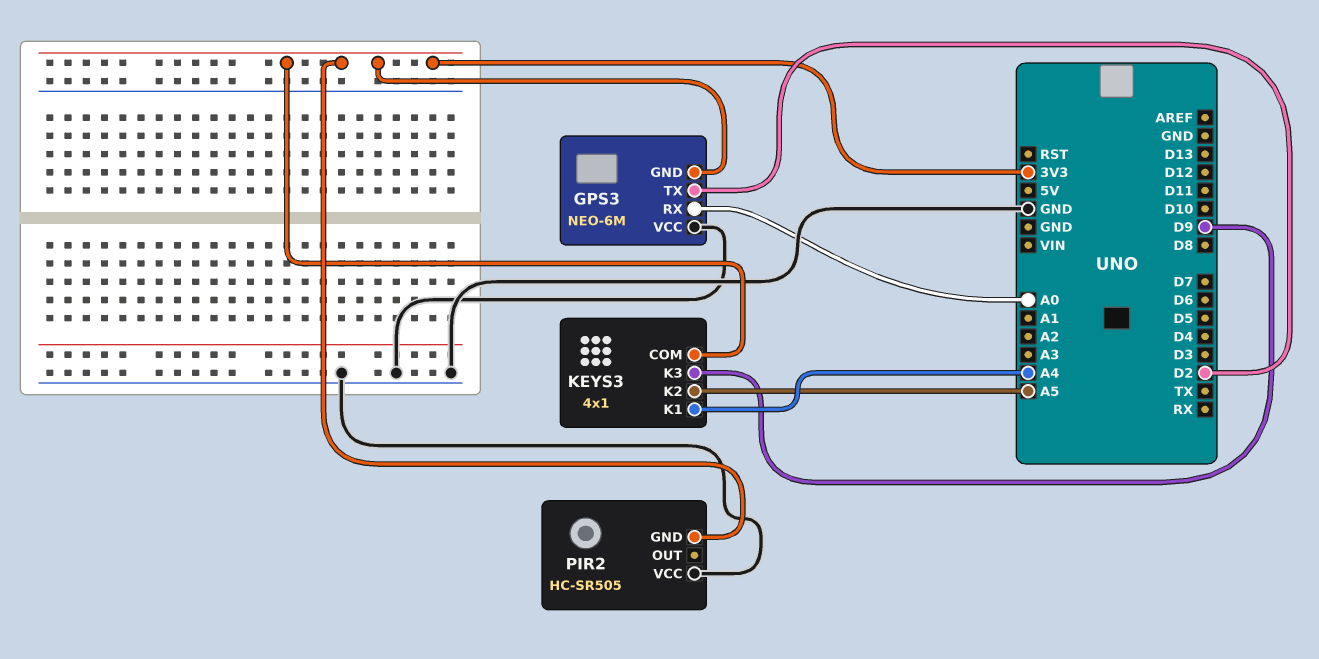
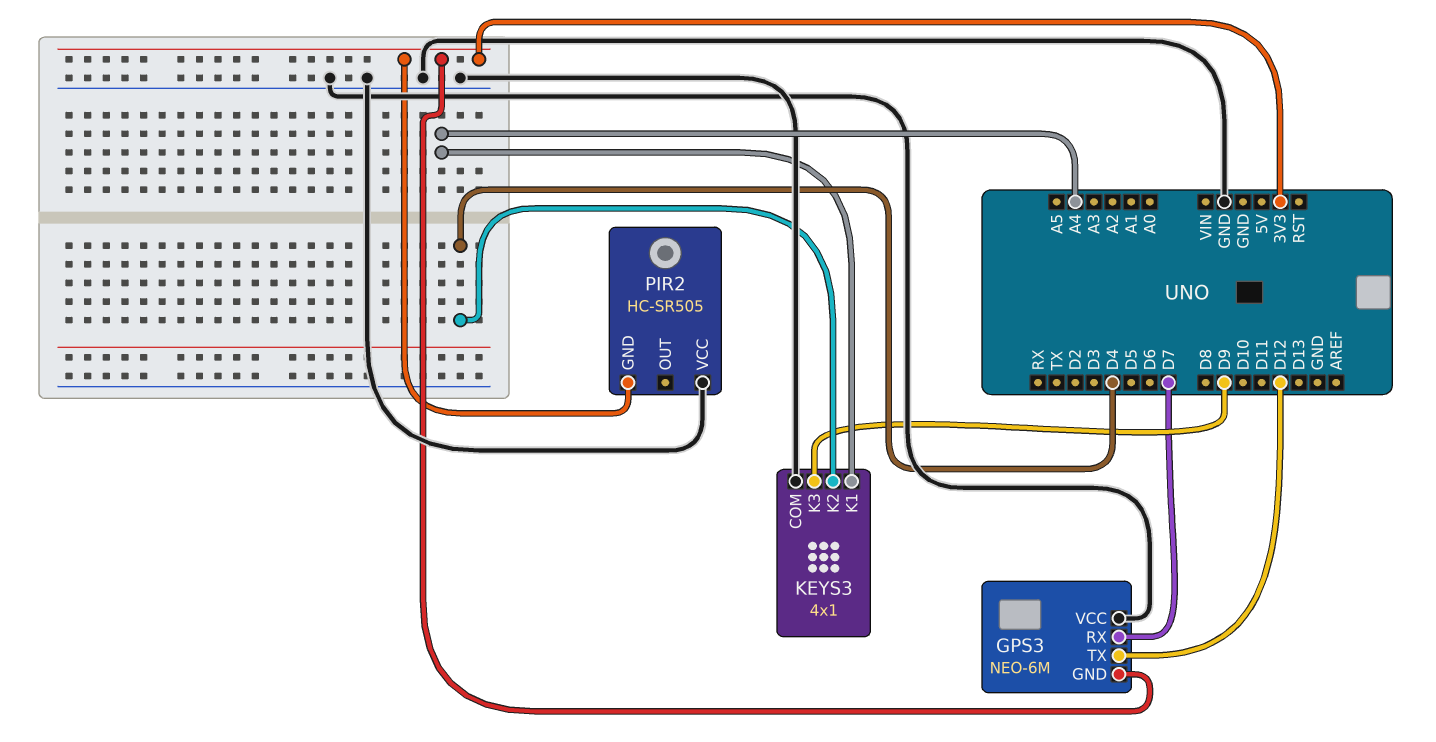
GPS3 pin RX: A0 -> D7
GPS3 pin TX: D2 -> D12
KEYS3 pin COM: 3V3 -> GND
KEYS3 pin K2: A5 -> D4

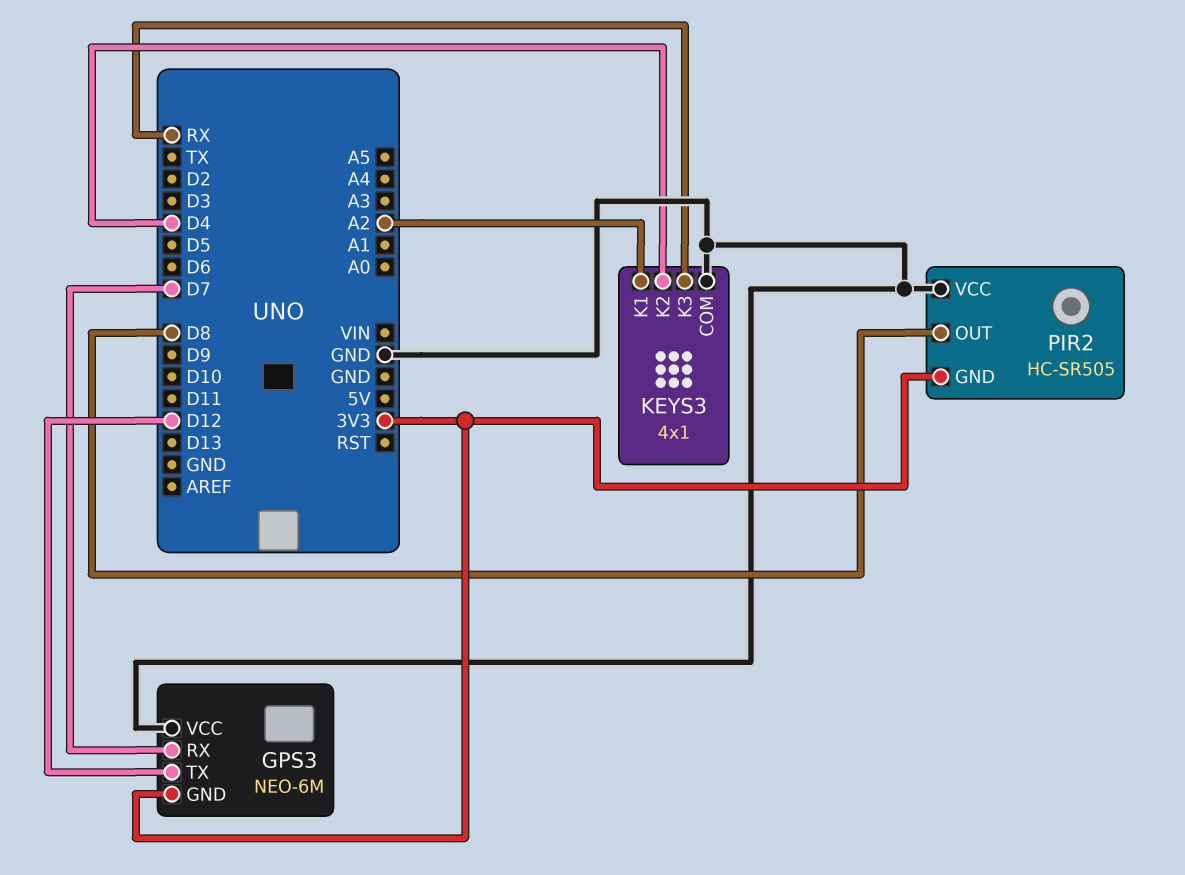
KEYS3 pin K1: A4 -> A2
KEYS3 pin K3: D9 -> RX
PIR2 pin OUT: none -> D8

